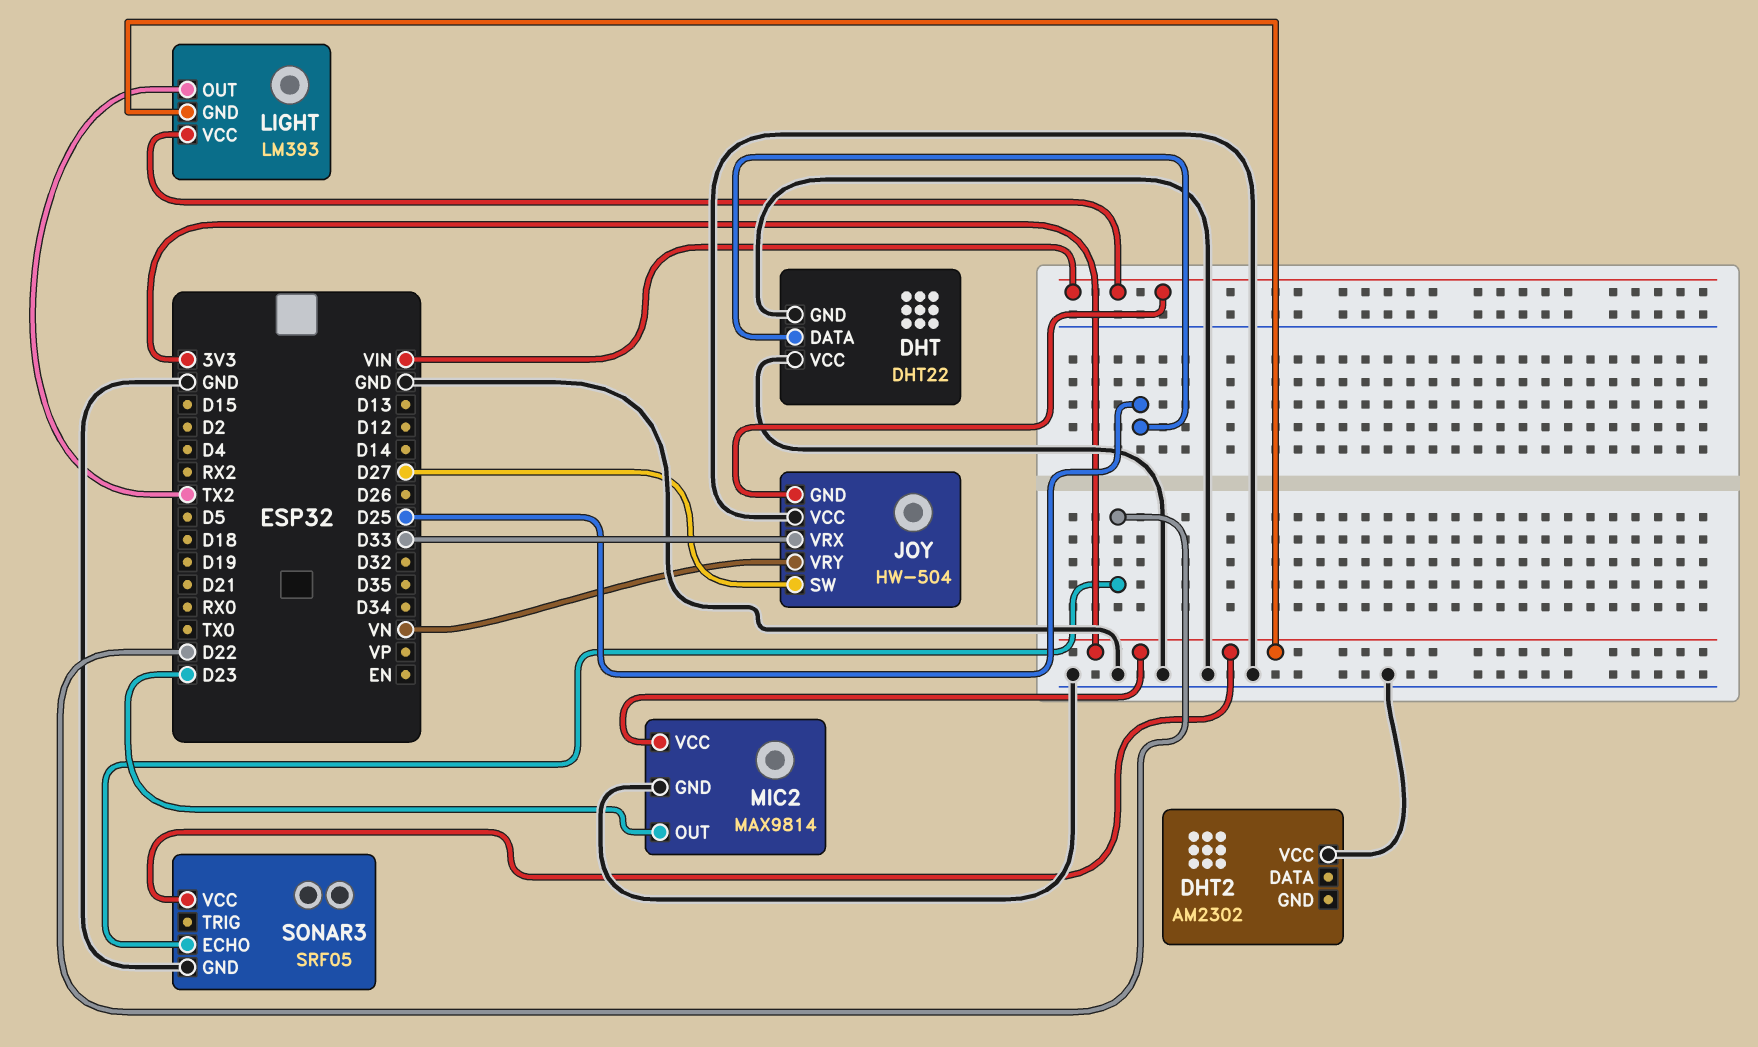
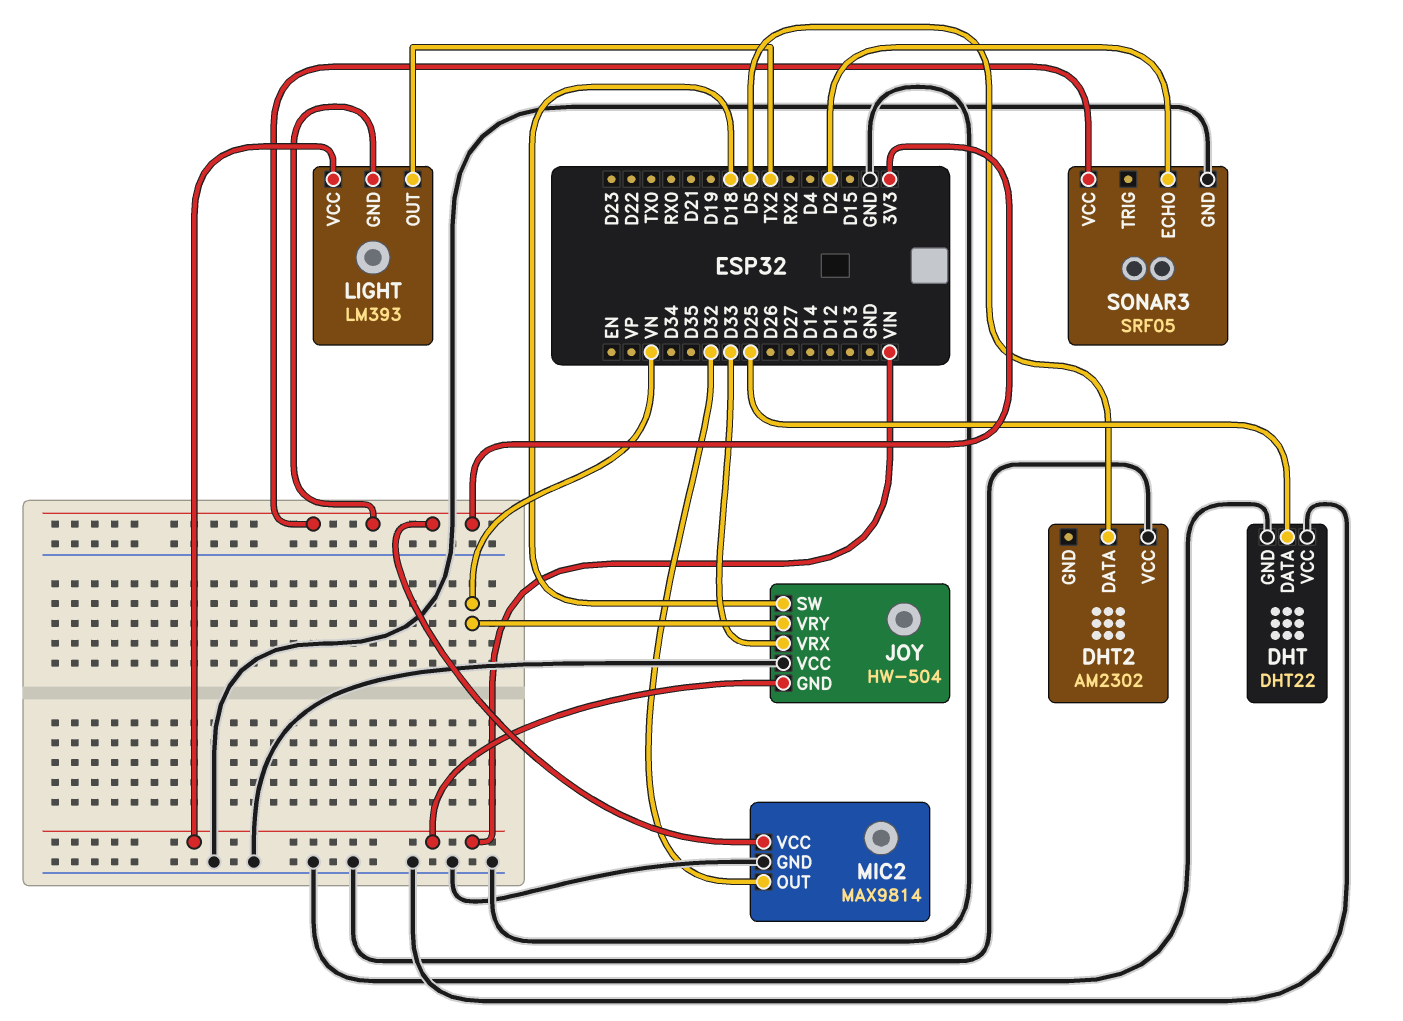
DHT2 pin DATA: none -> D5
JOY pin SW: D27 -> D18
MIC2 pin OUT: D23 -> D32
SONAR3 pin ECHO: D22 -> D2

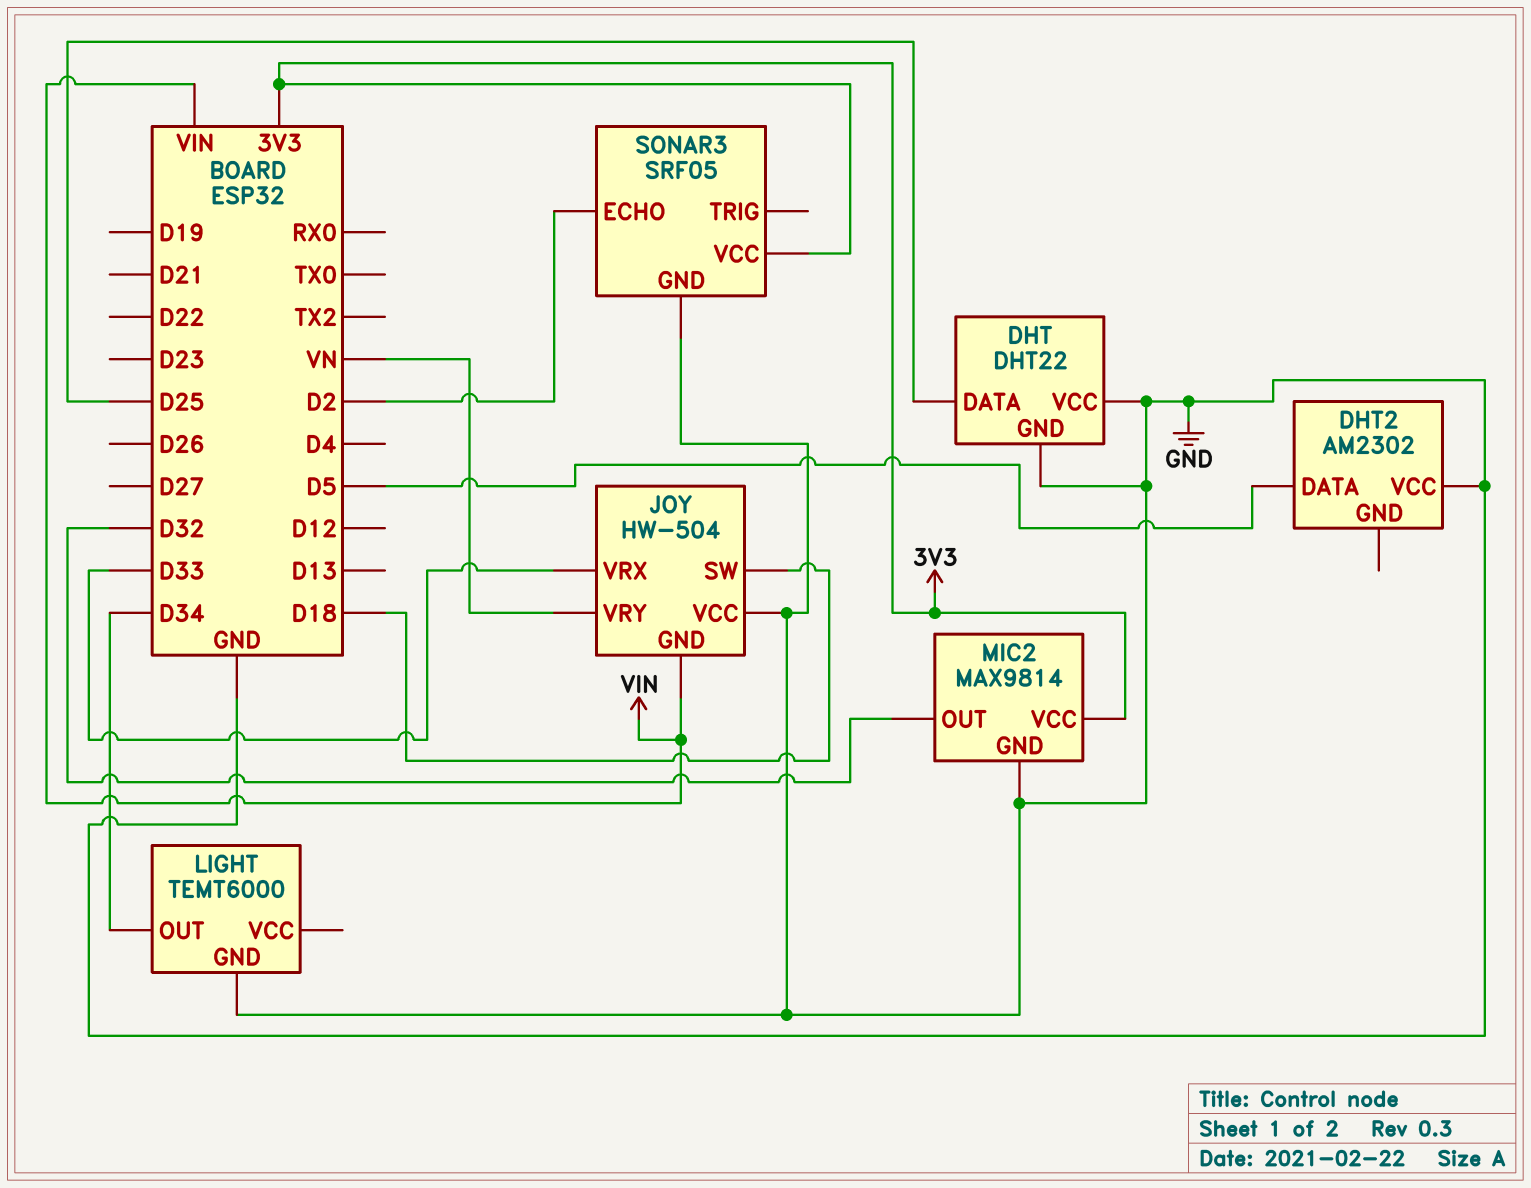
LIGHT: LM393 -> TEMT6000
LIGHT pin GND: 3V3 -> GND
LIGHT pin OUT: TX2 -> D34
LIGHT pin VCC: VIN -> none

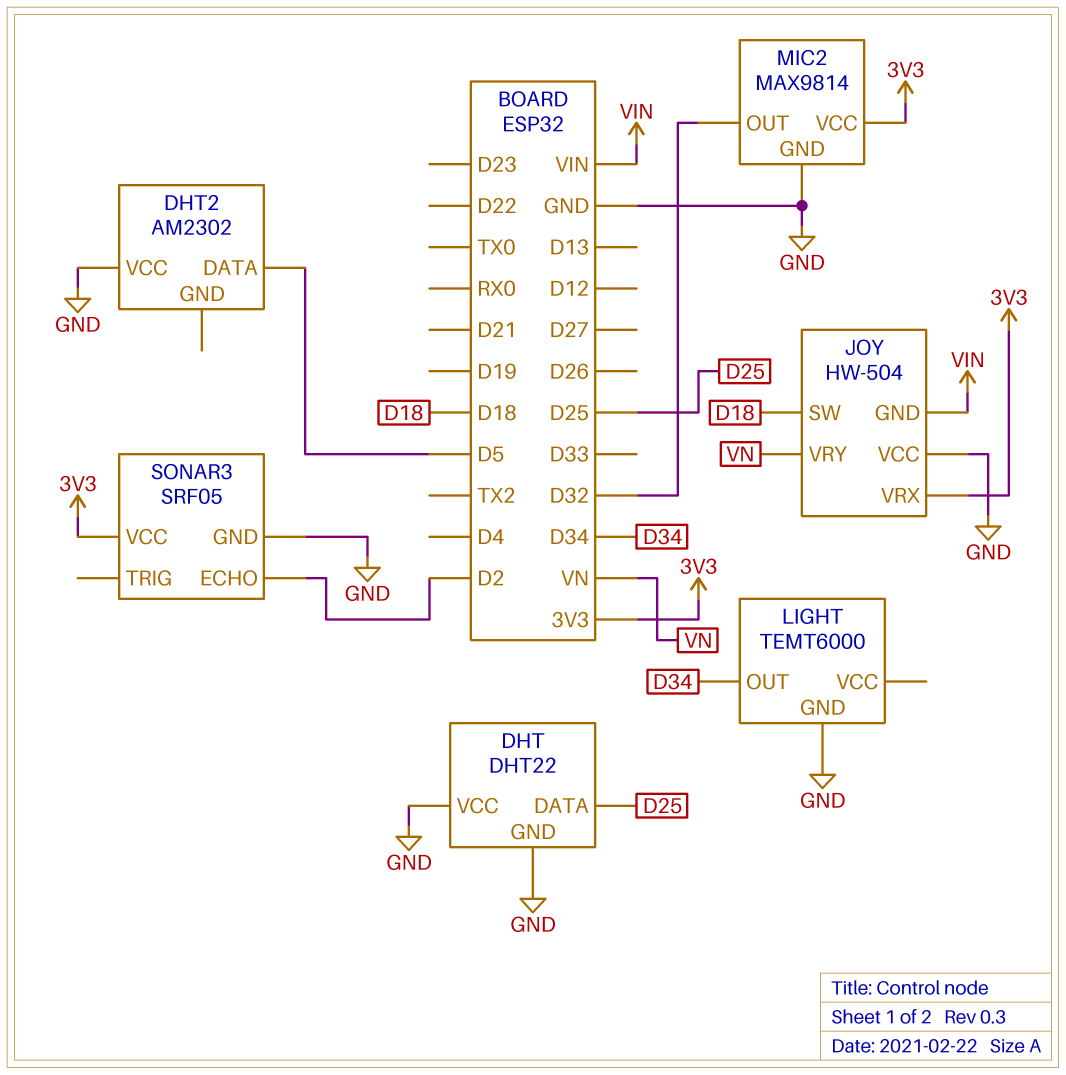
JOY pin VRX: D33 -> 3V3

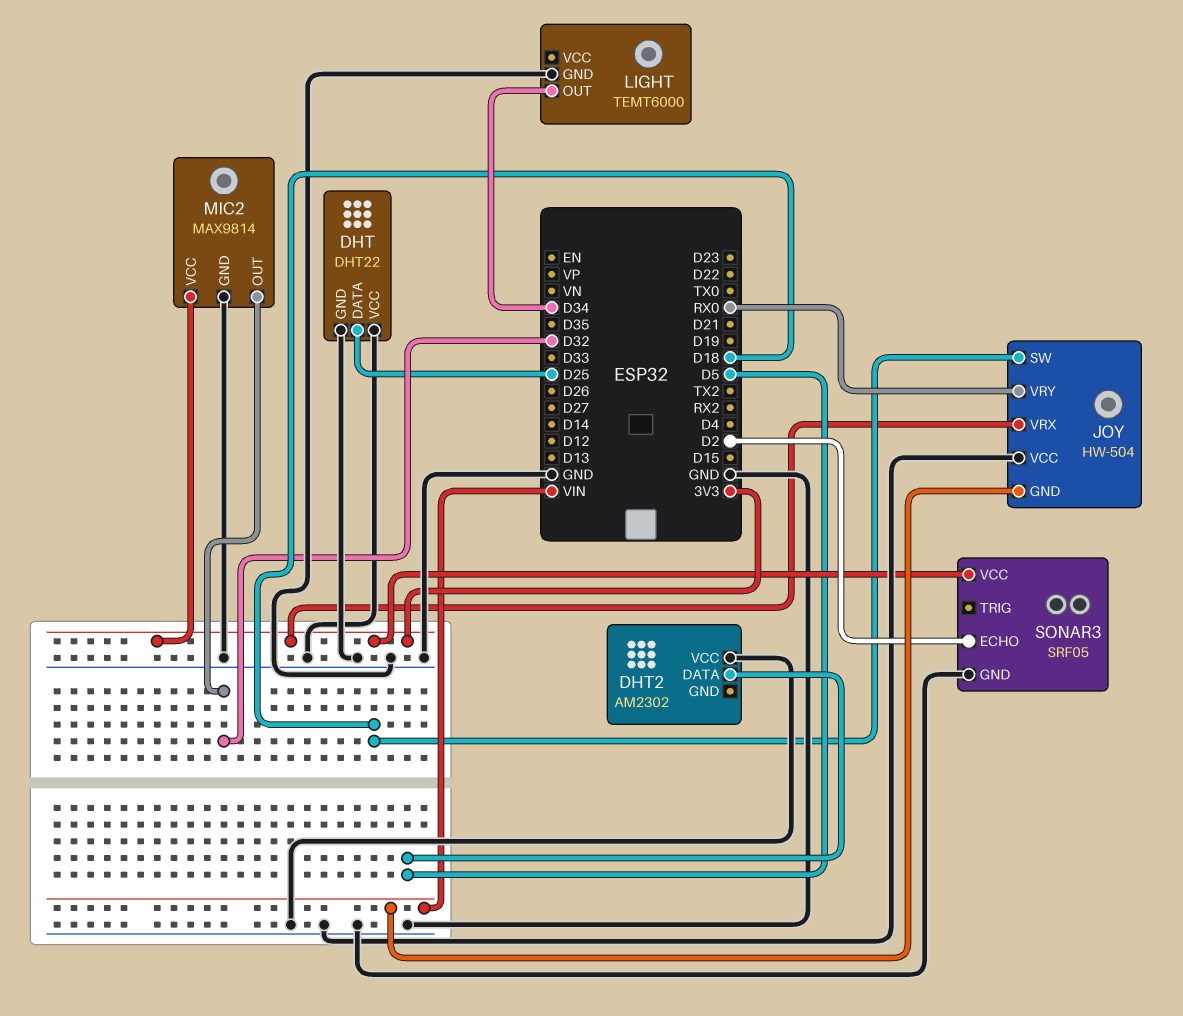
JOY pin VRY: VN -> RX0

